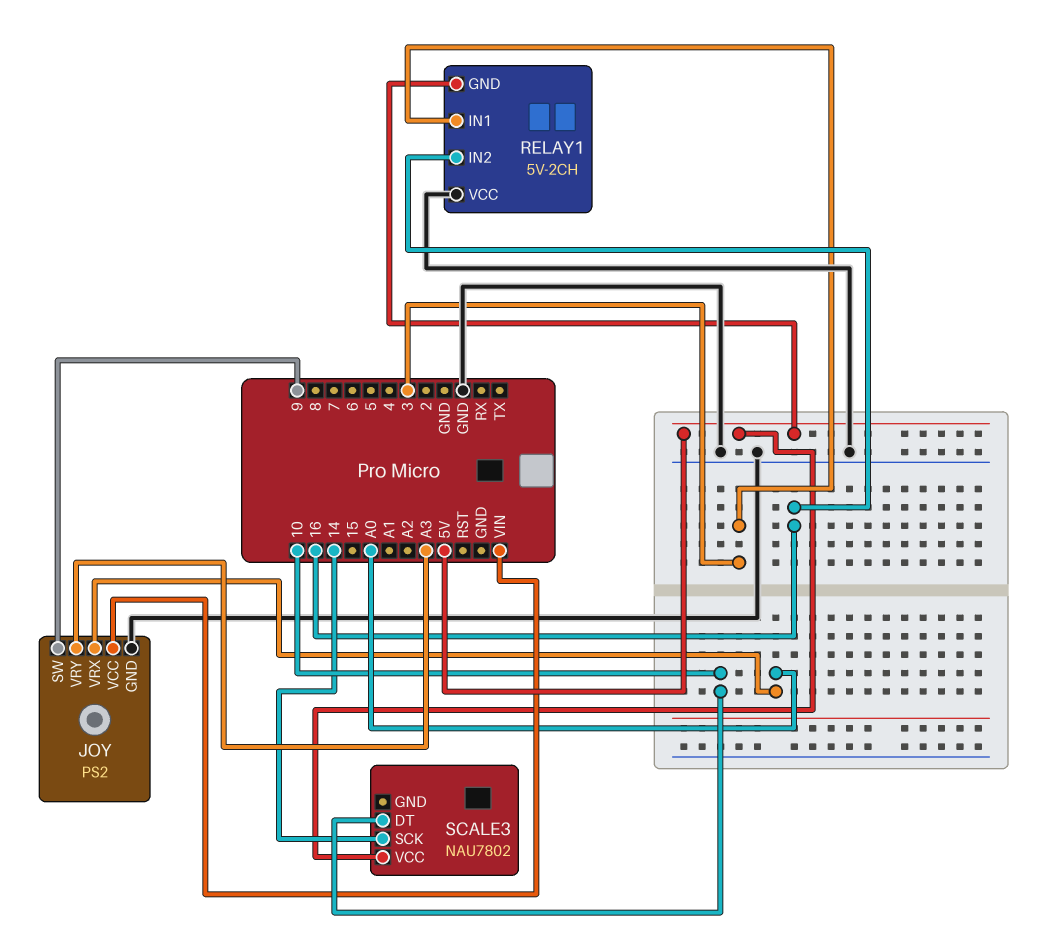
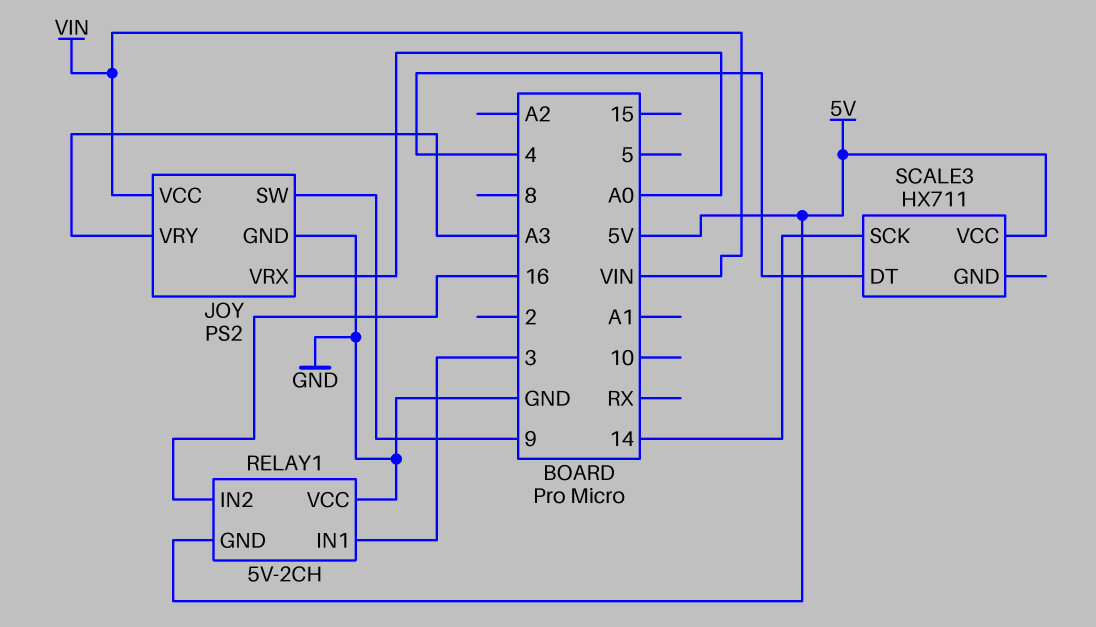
SCALE3: NAU7802 -> HX711
SCALE3 pin DT: 10 -> 4

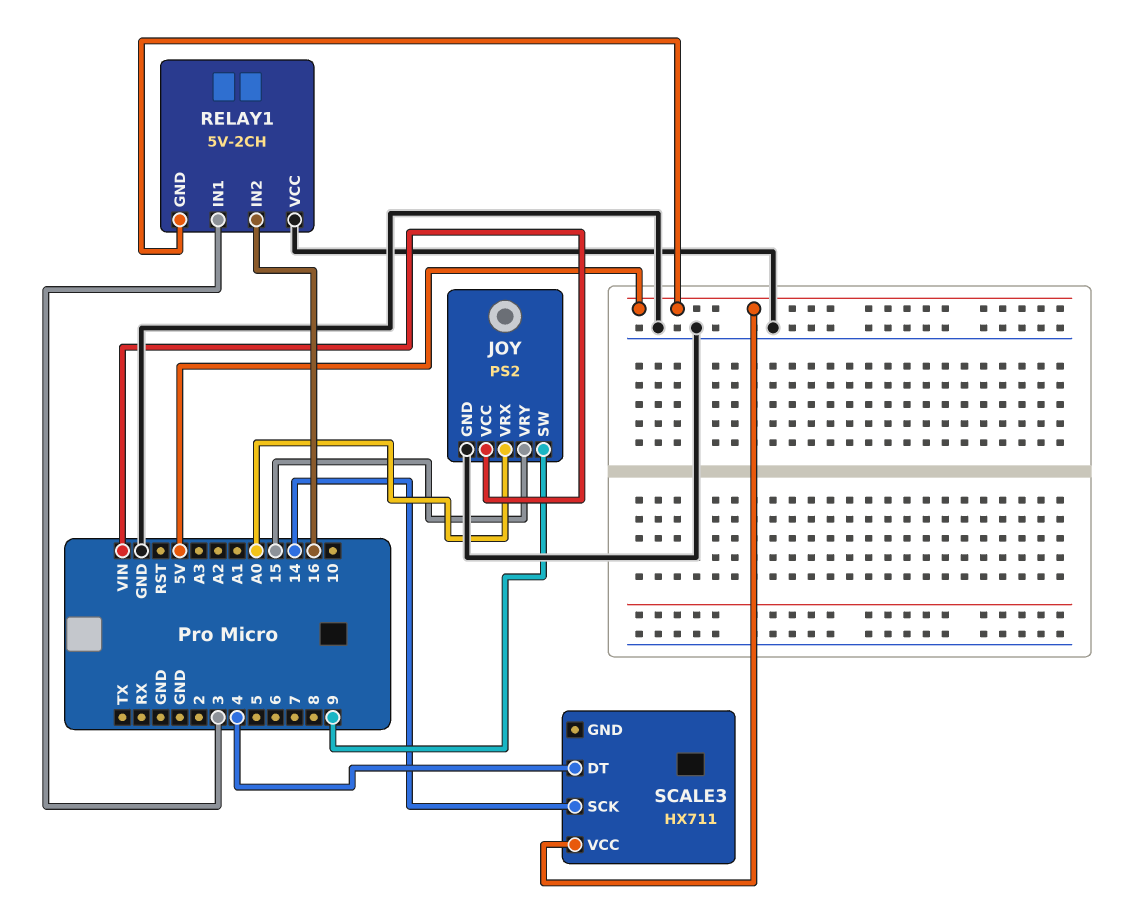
JOY pin VRY: A3 -> 15

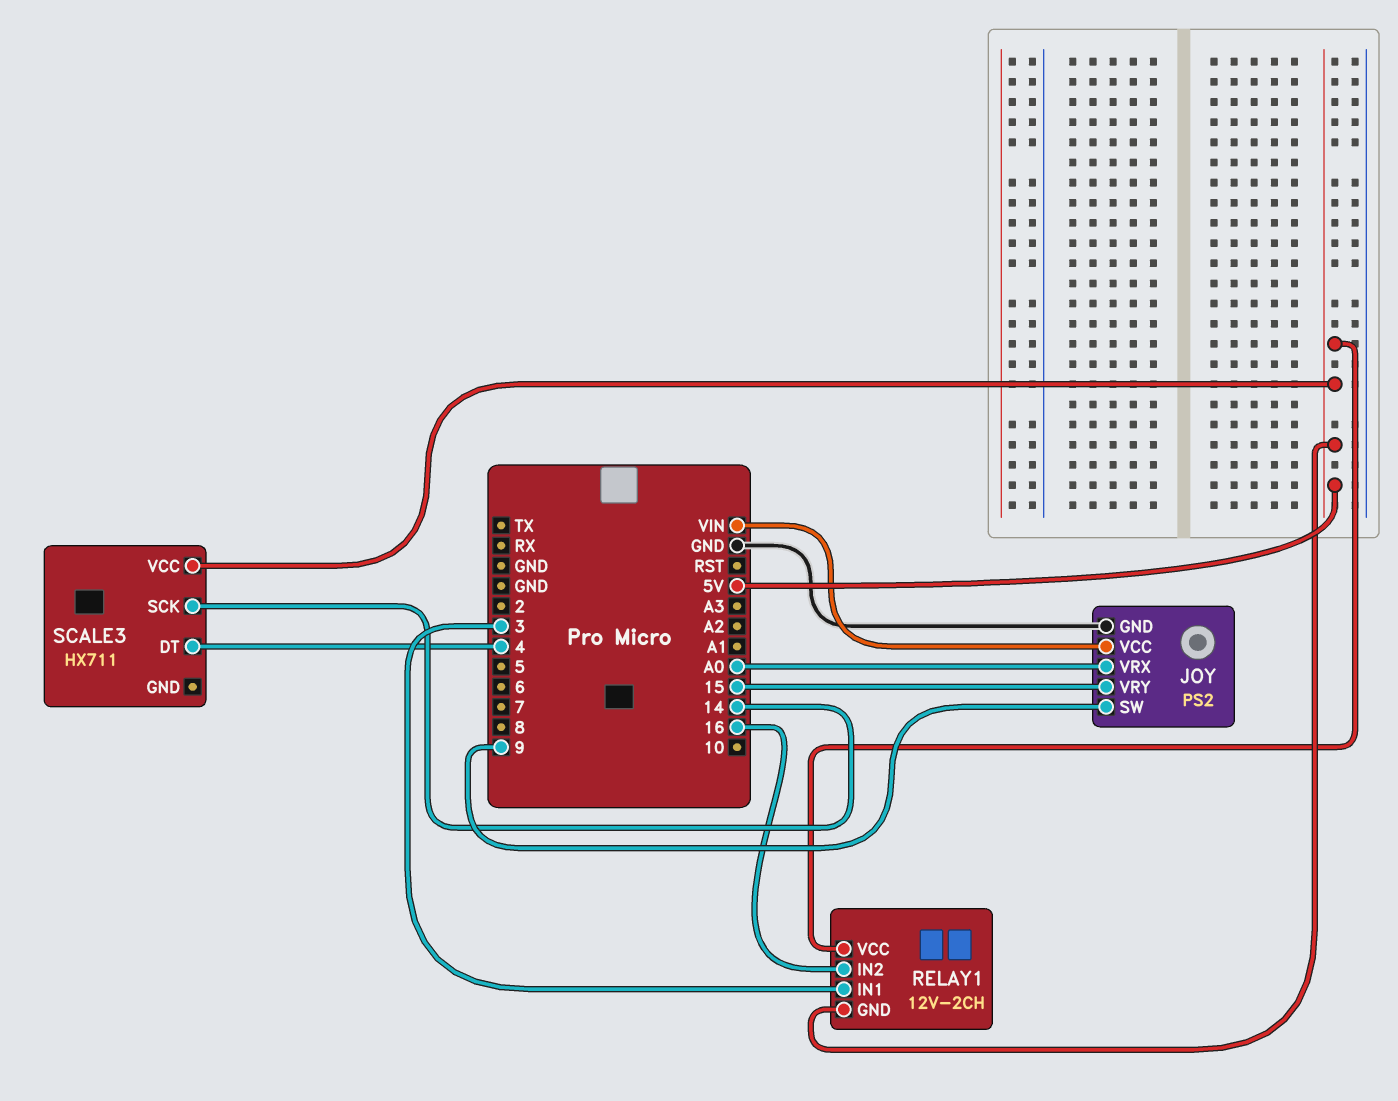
RELAY1: 5V-2CH -> 12V-2CH
RELAY1 pin VCC: GND -> 5V

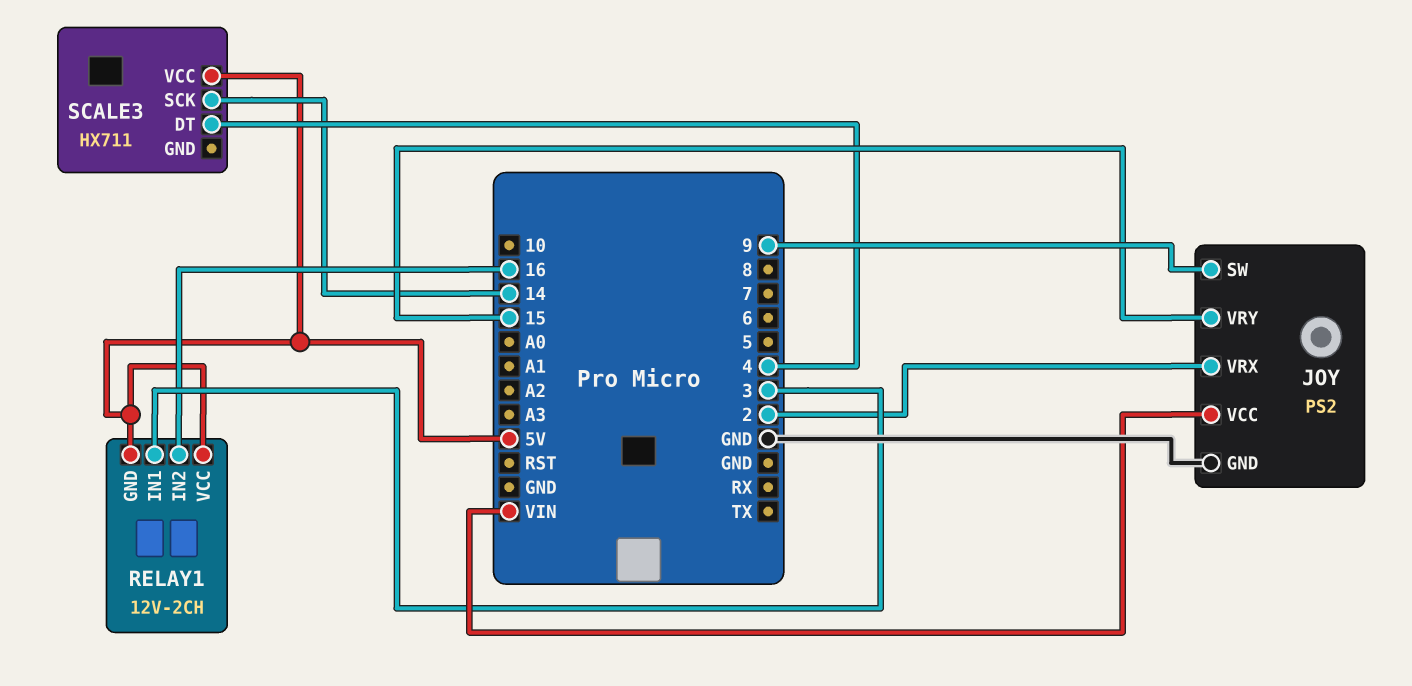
JOY pin VRX: A0 -> 2

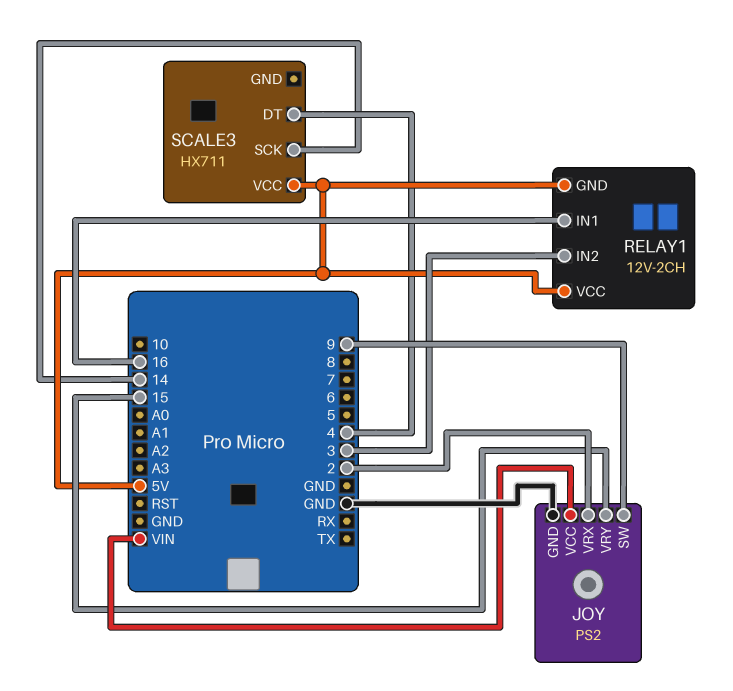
RELAY1 pin IN1: 3 -> 16
RELAY1 pin IN2: 16 -> 3

